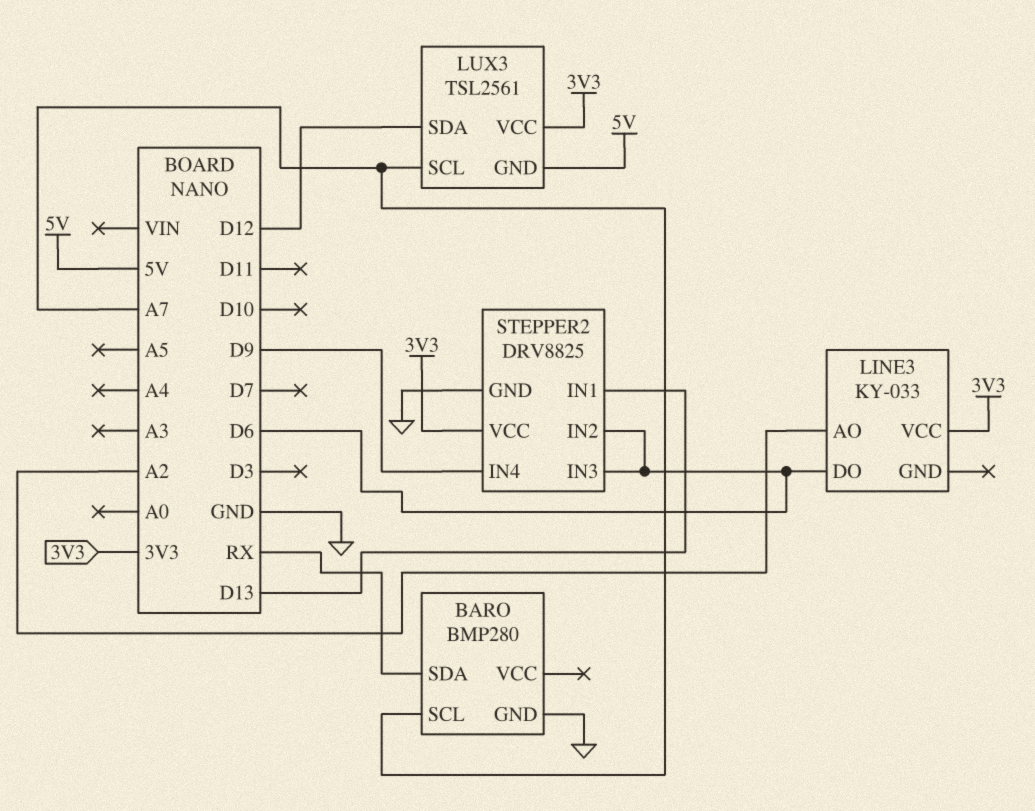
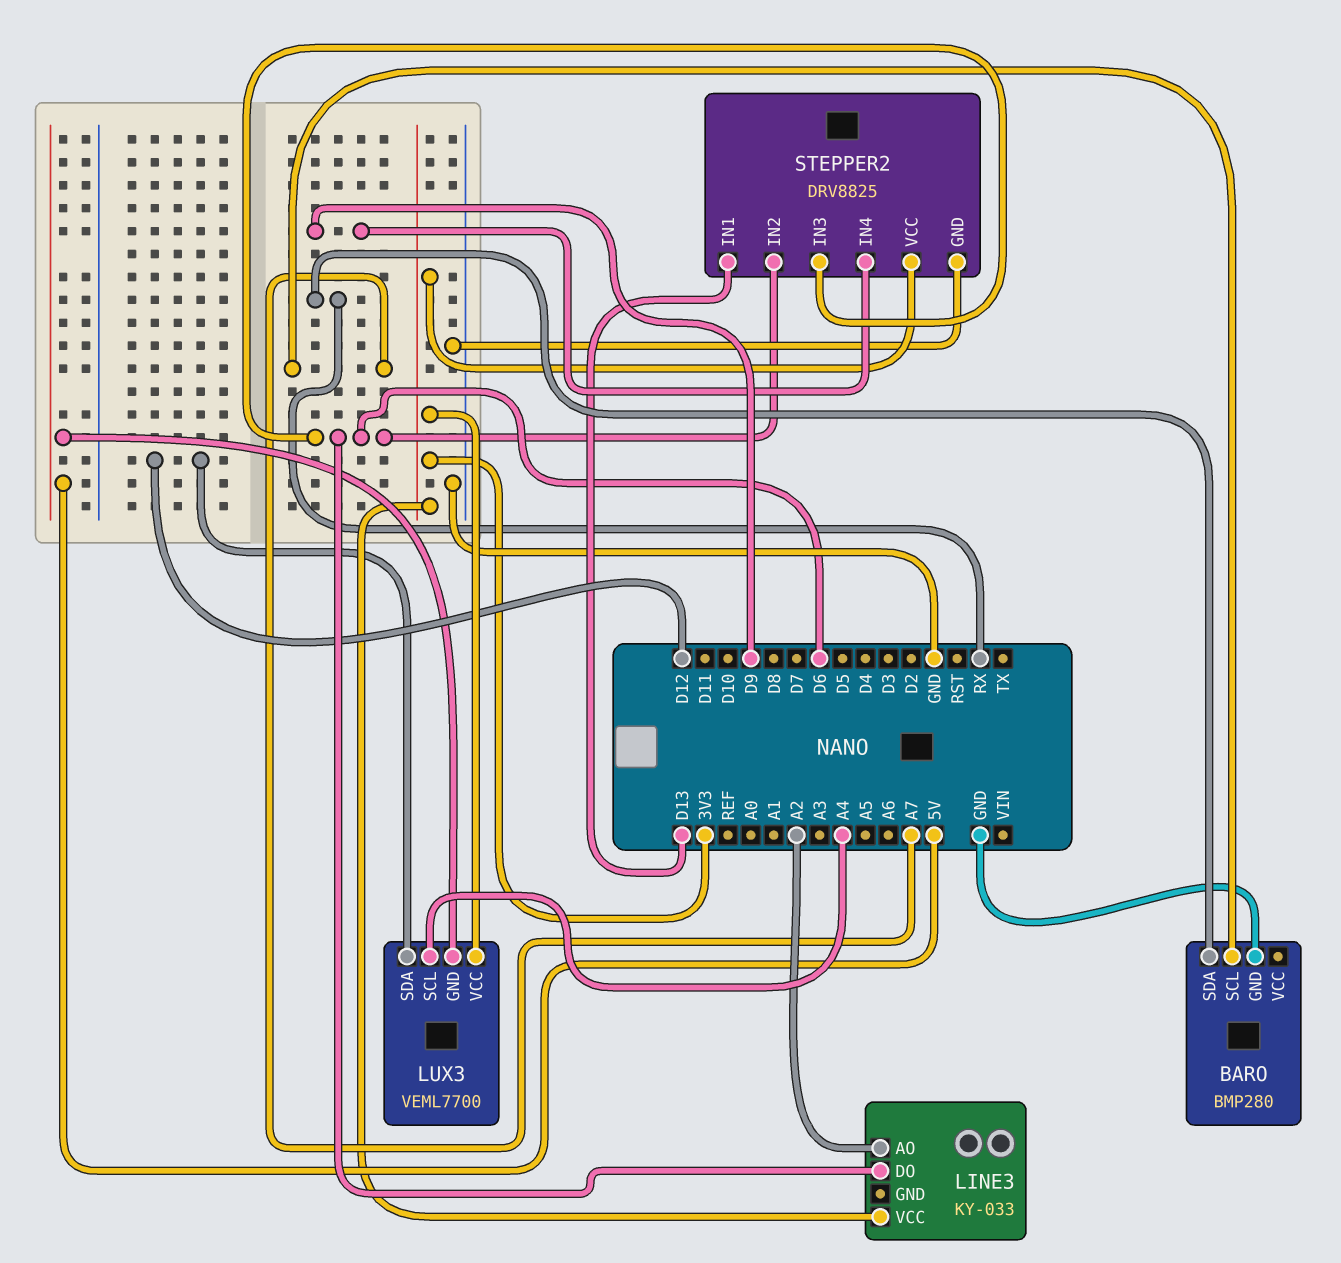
LUX3: TSL2561 -> VEML7700
LUX3 pin SCL: A7 -> A4

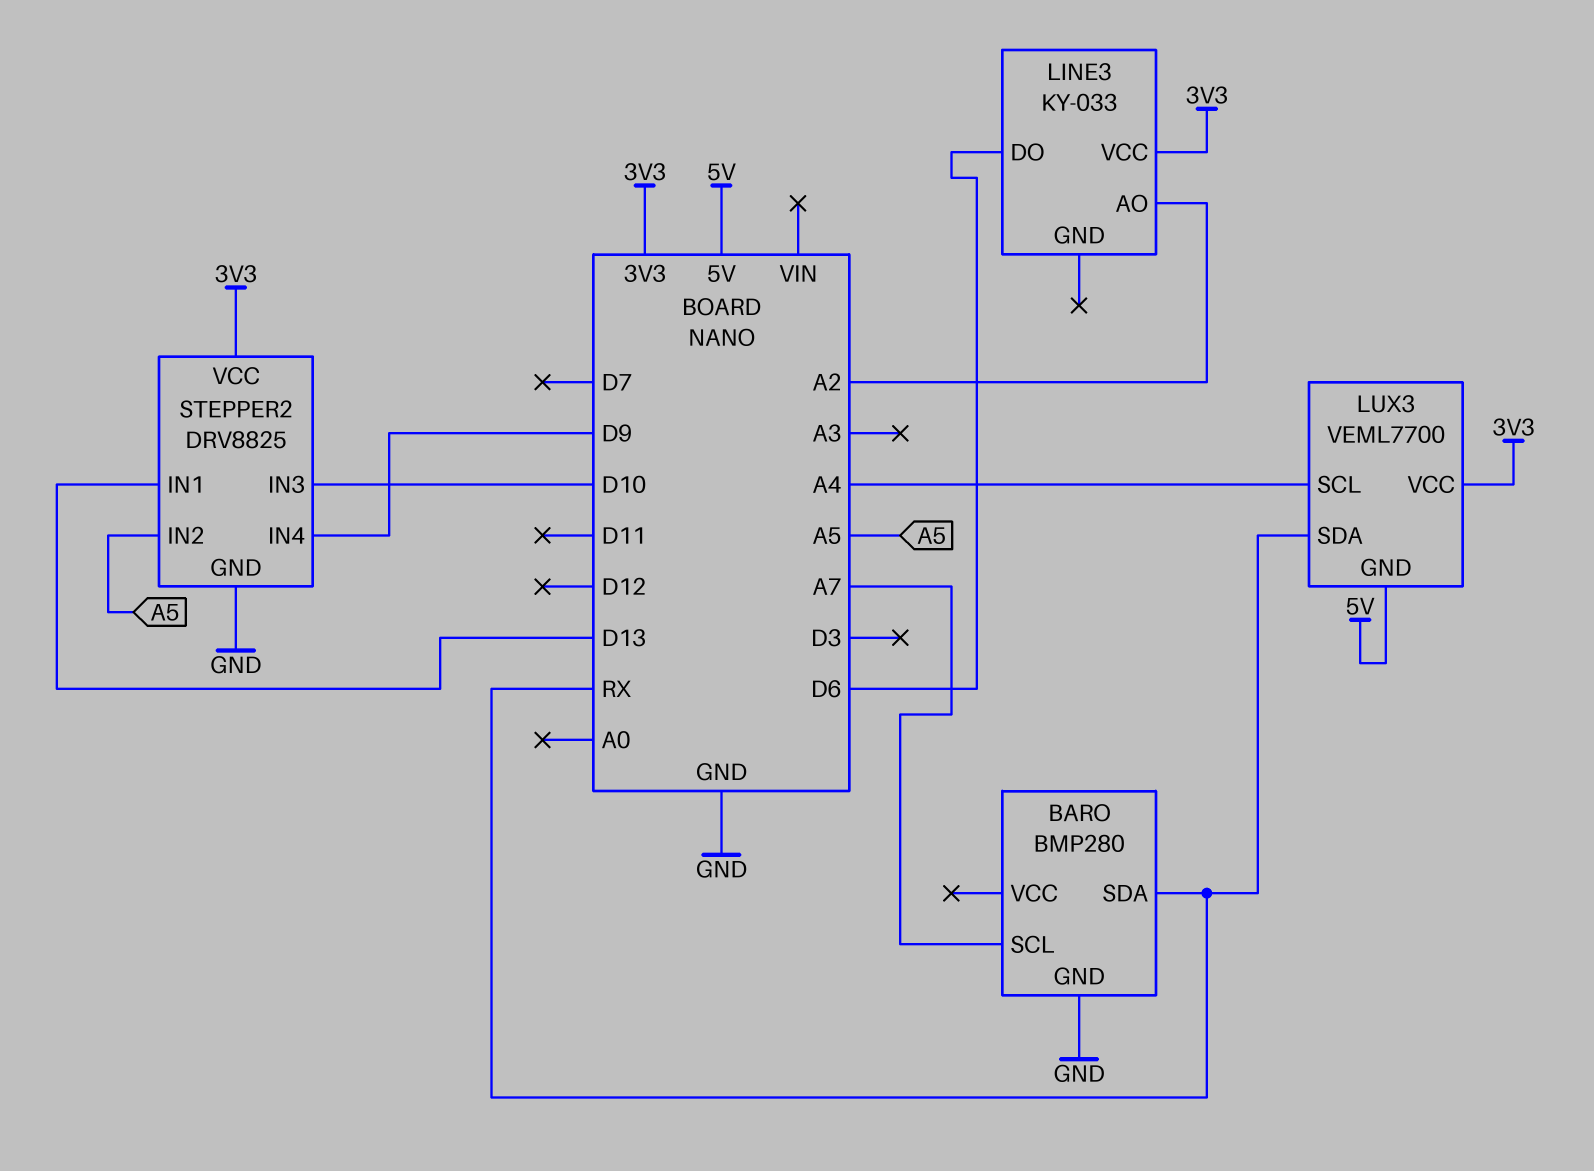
LUX3 pin SDA: D12 -> RX
STEPPER2 pin IN2: D6 -> A5
STEPPER2 pin IN3: D6 -> D10

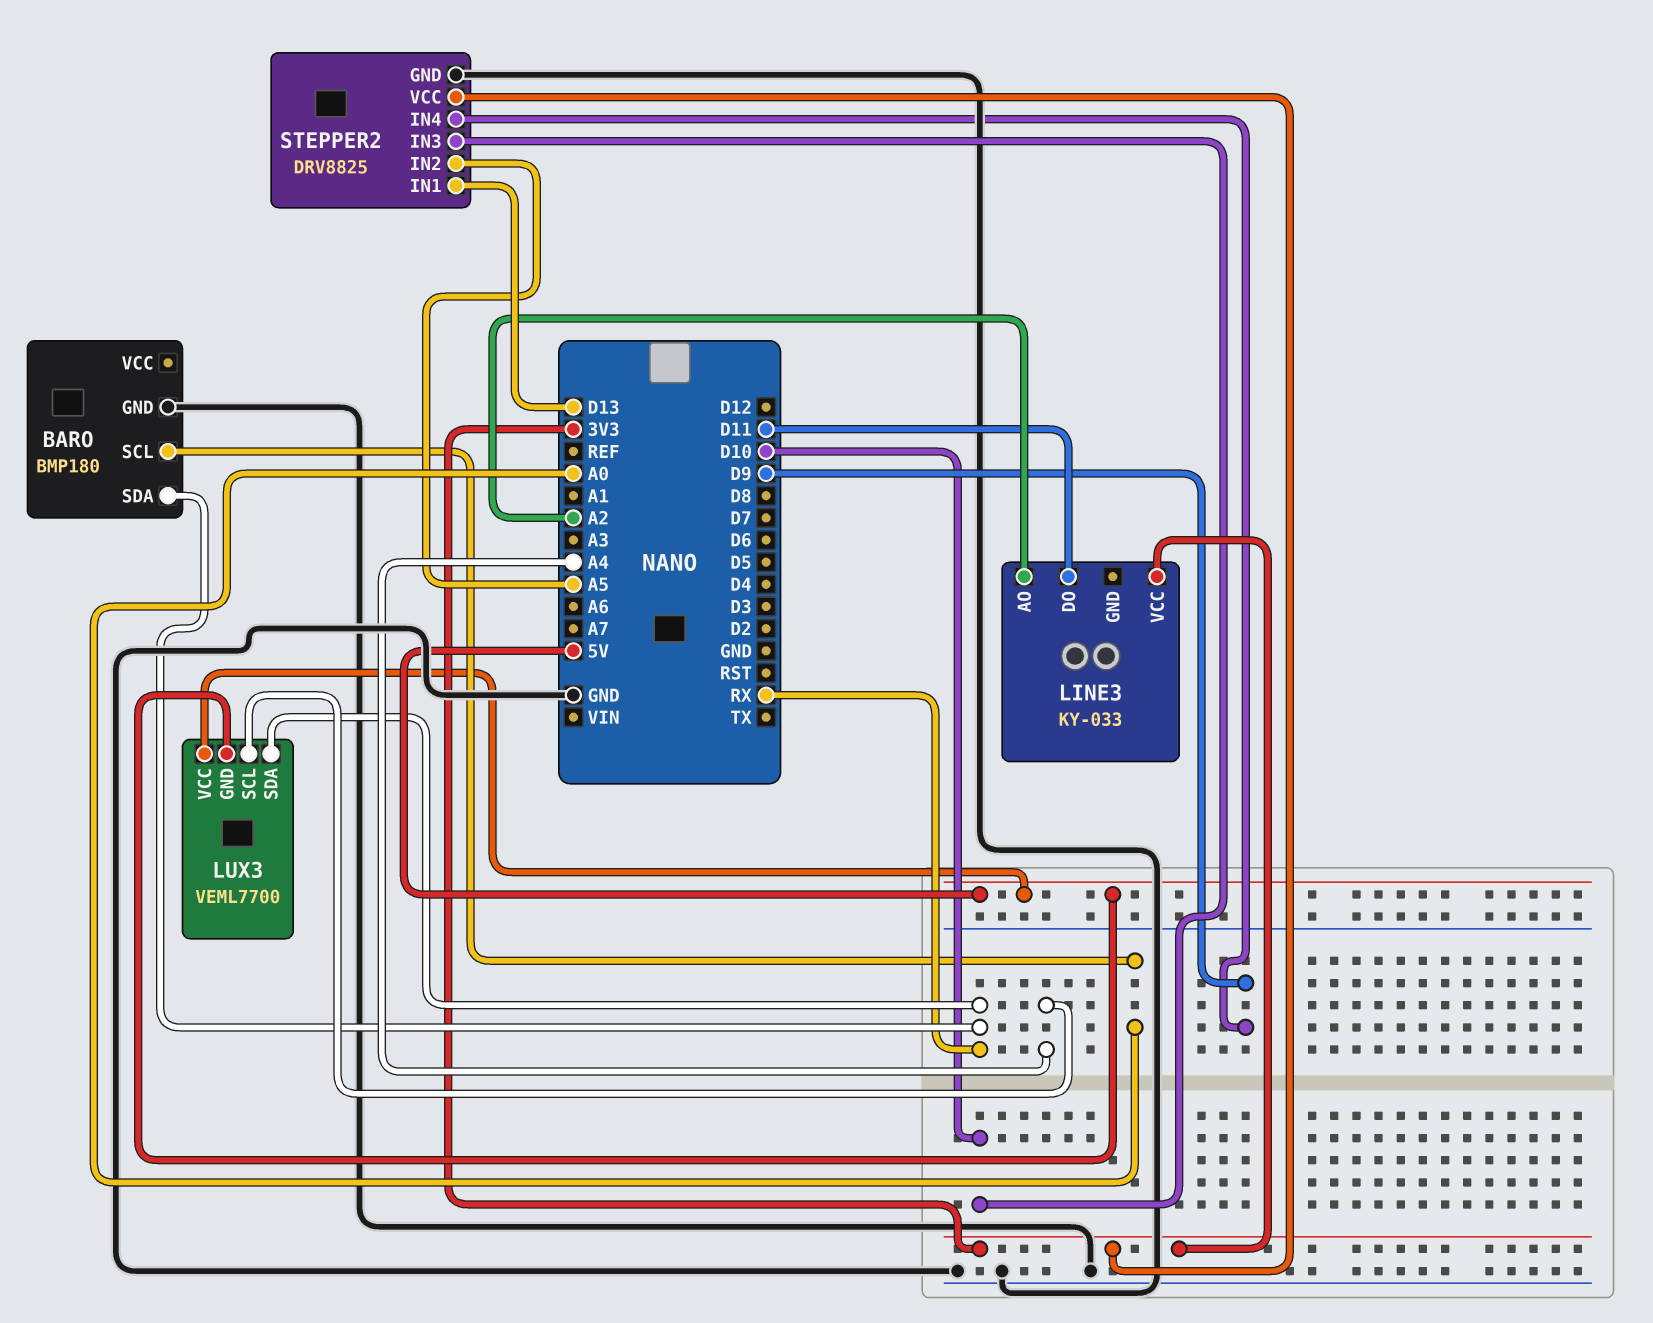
BARO: BMP280 -> BMP180
BARO pin SCL: A7 -> A0
LINE3 pin DO: D6 -> D11
LUX3 pin VCC: 3V3 -> 5V

